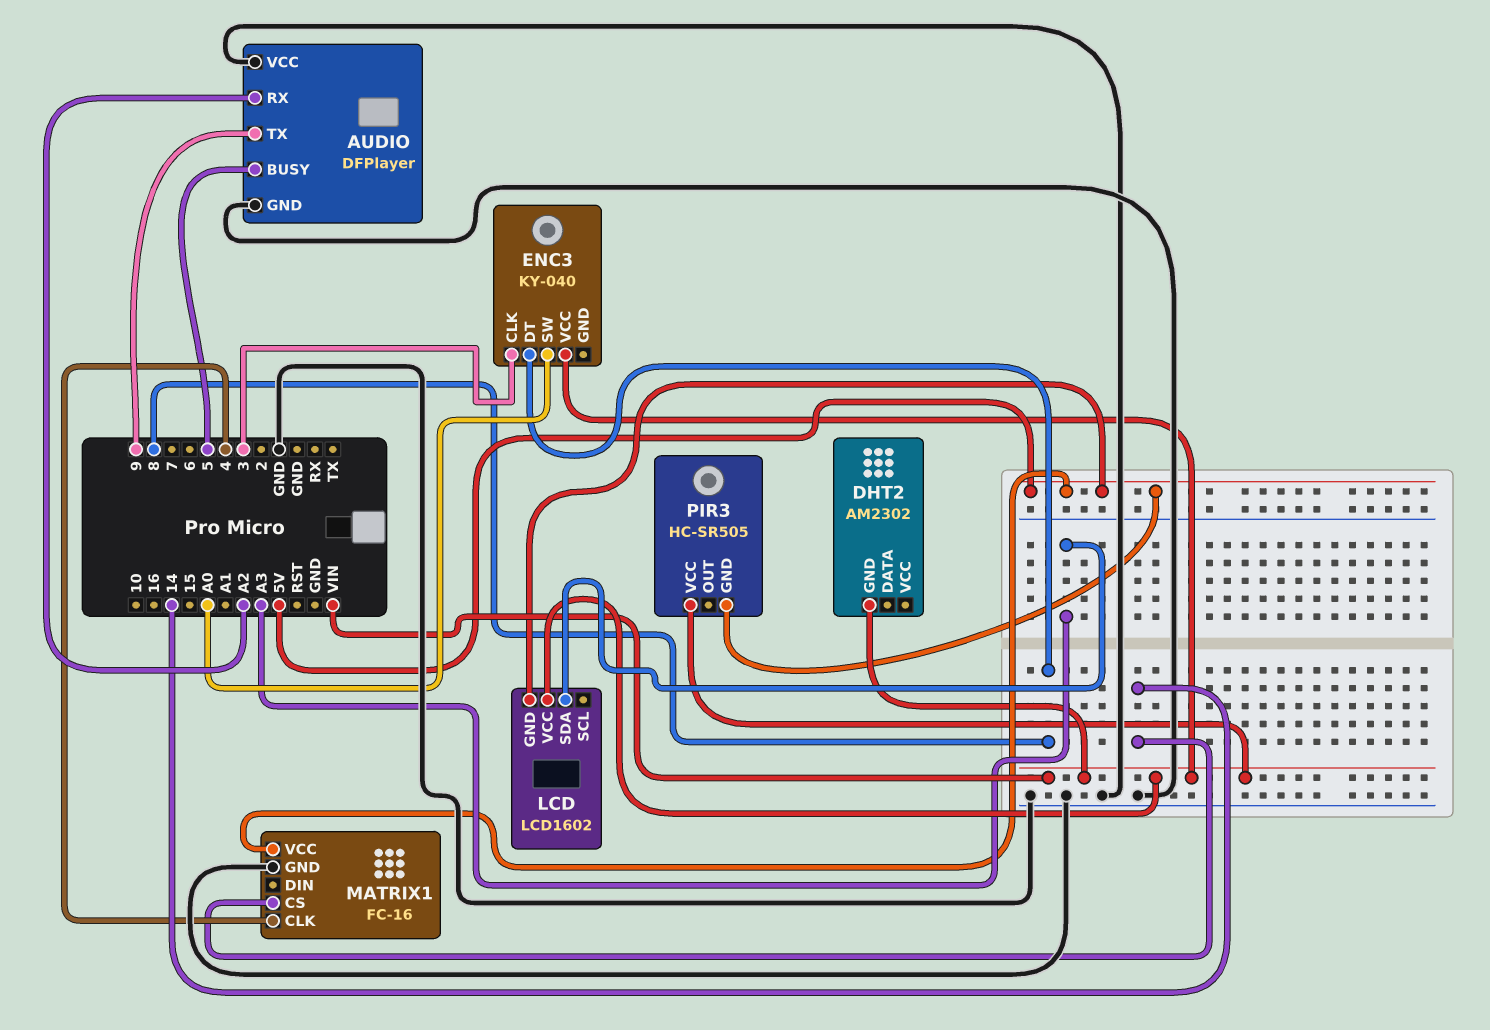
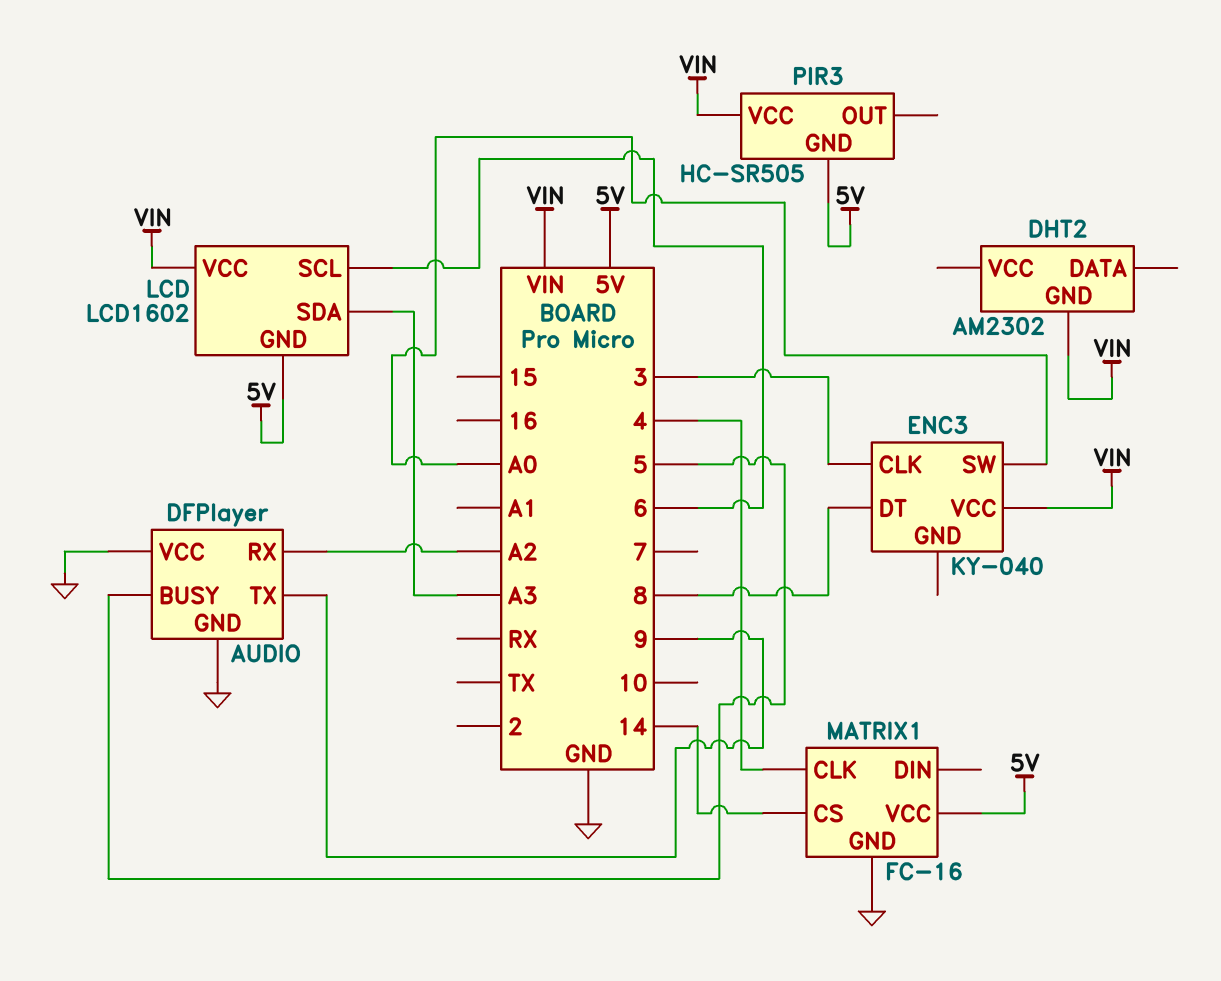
LCD pin SCL: none -> 6

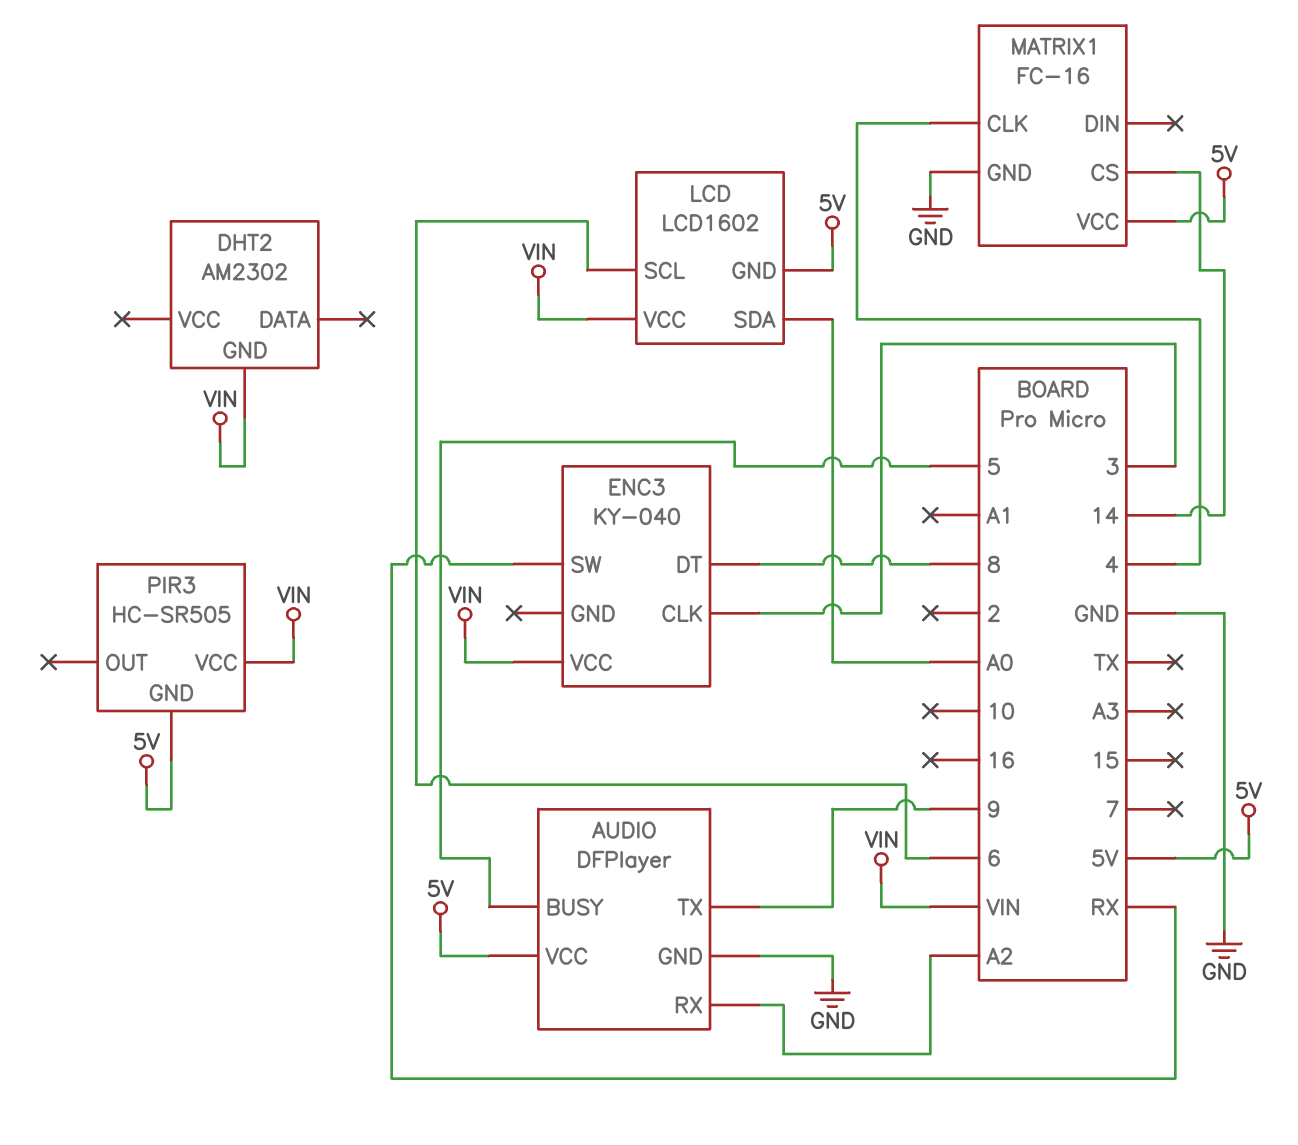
AUDIO pin VCC: GND -> 5V
ENC3 pin SW: A0 -> RX
LCD pin SDA: A3 -> A0

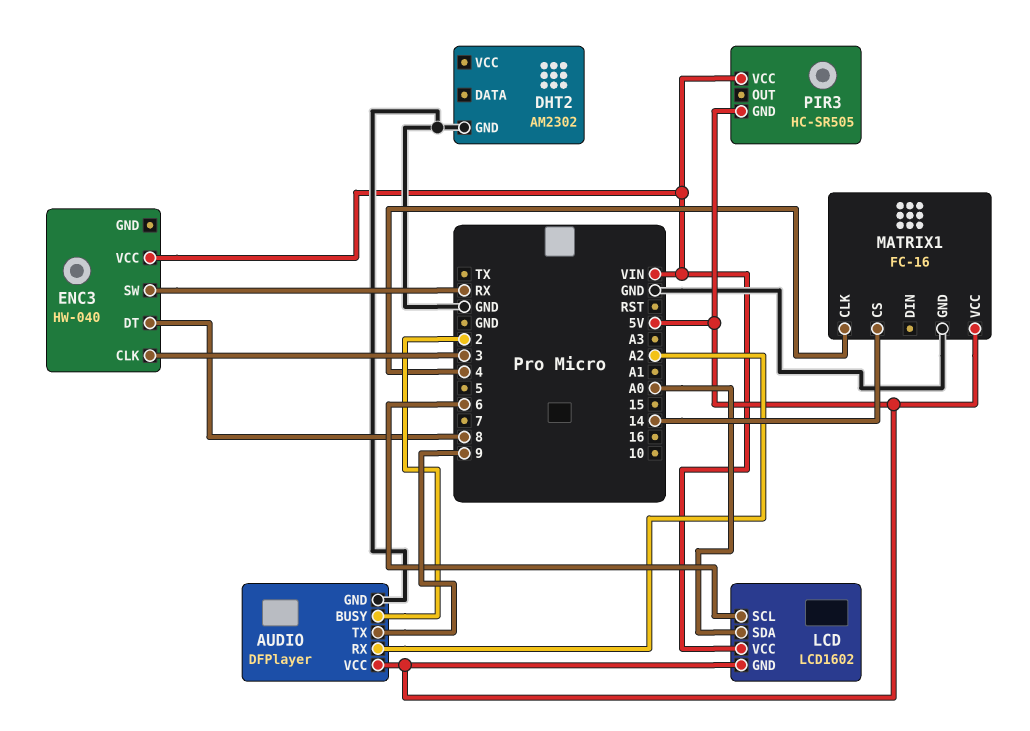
AUDIO pin BUSY: 5 -> 2
DHT2 pin GND: VIN -> GND
ENC3: KY-040 -> HW-040

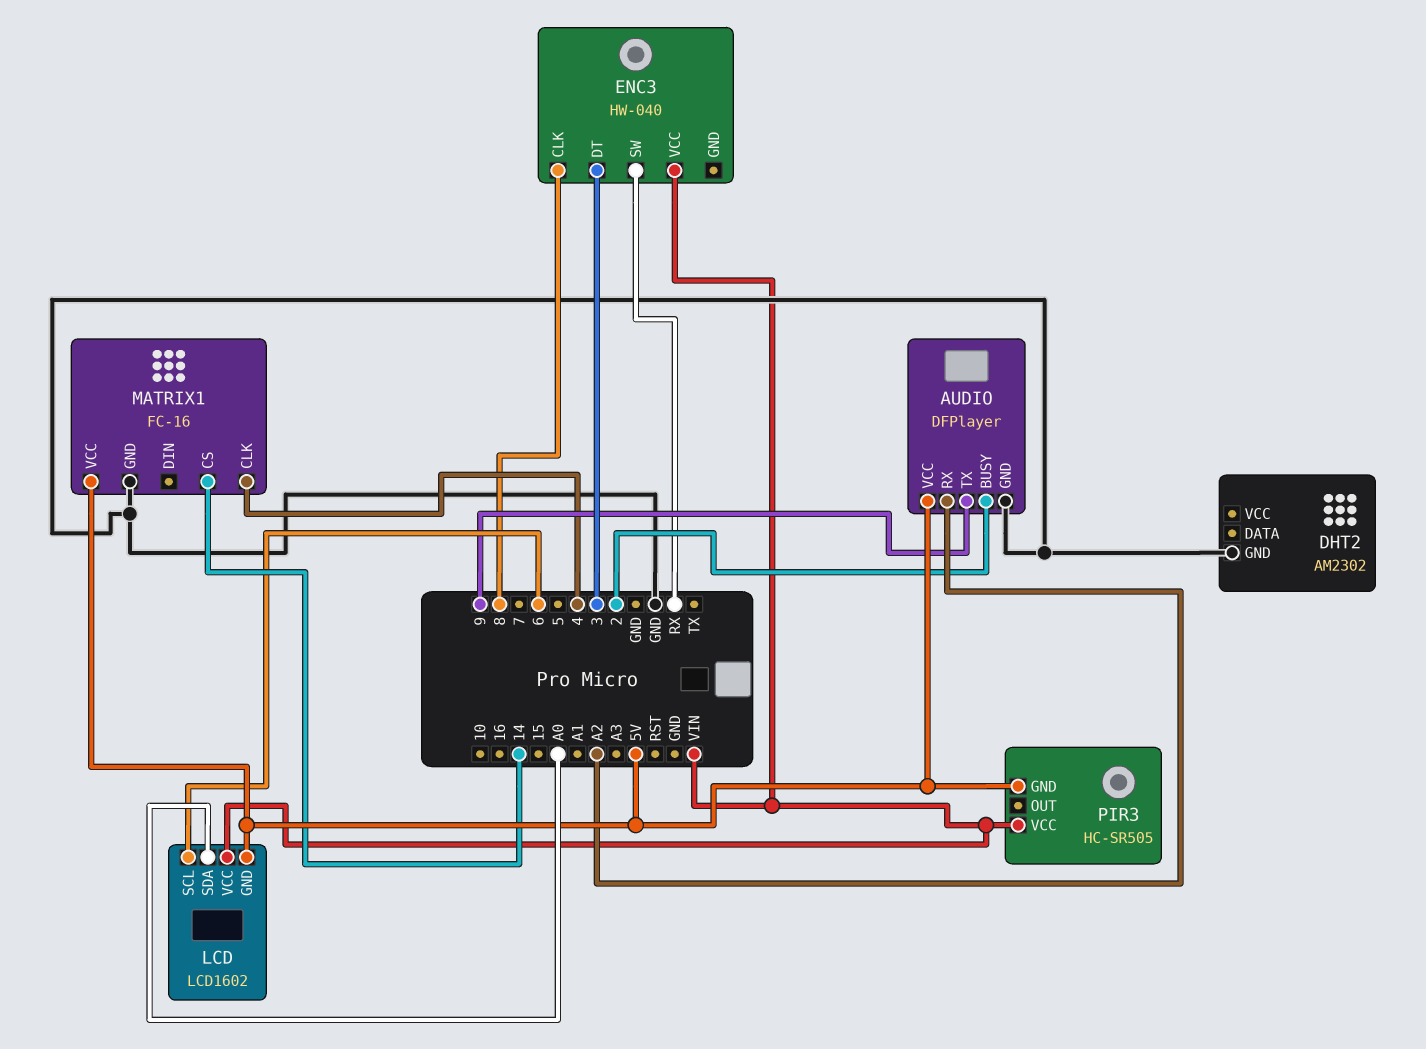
ENC3 pin CLK: 3 -> 8
ENC3 pin DT: 8 -> 3

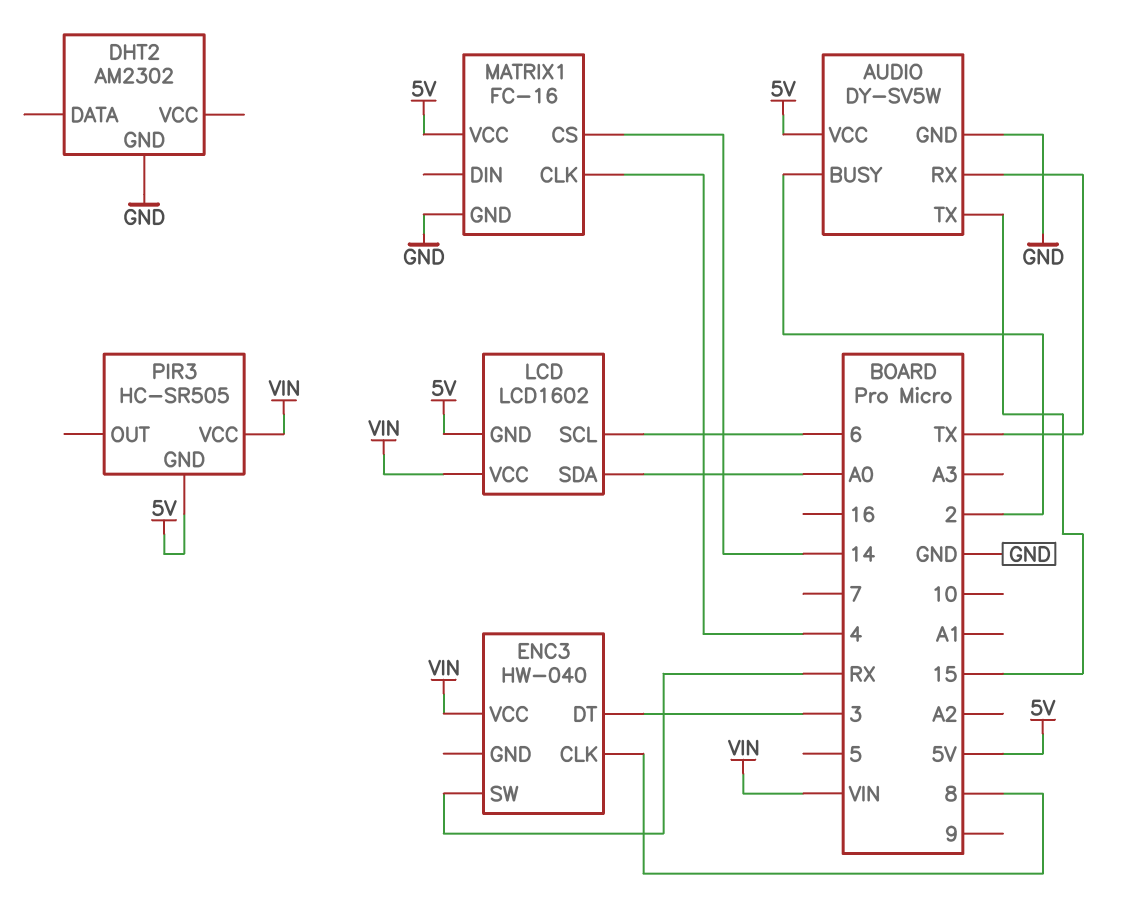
AUDIO: DFPlayer -> DY-SV5W
AUDIO pin RX: A2 -> TX
AUDIO pin TX: 9 -> 15

